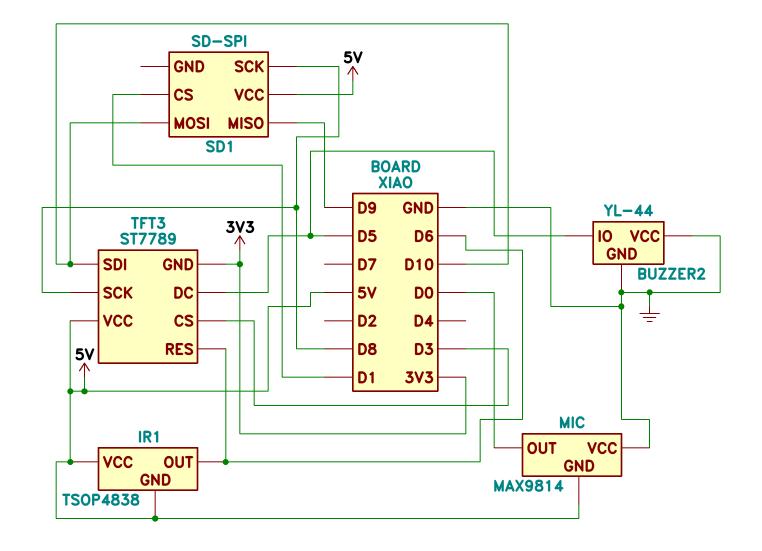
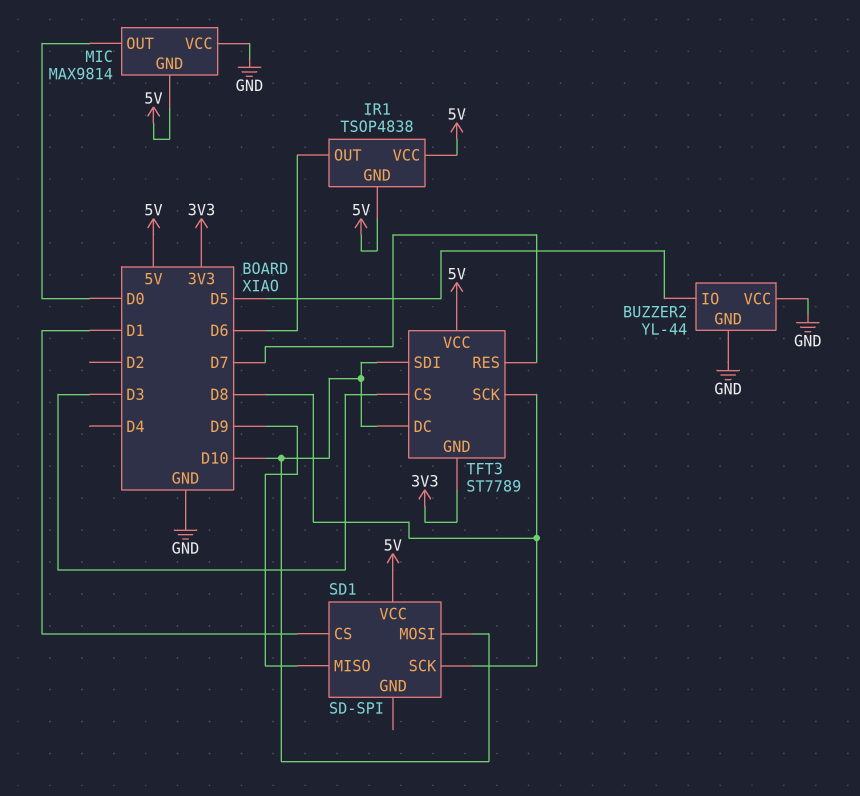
TFT3 pin DC: D5 -> D10
TFT3 pin RES: D6 -> D7

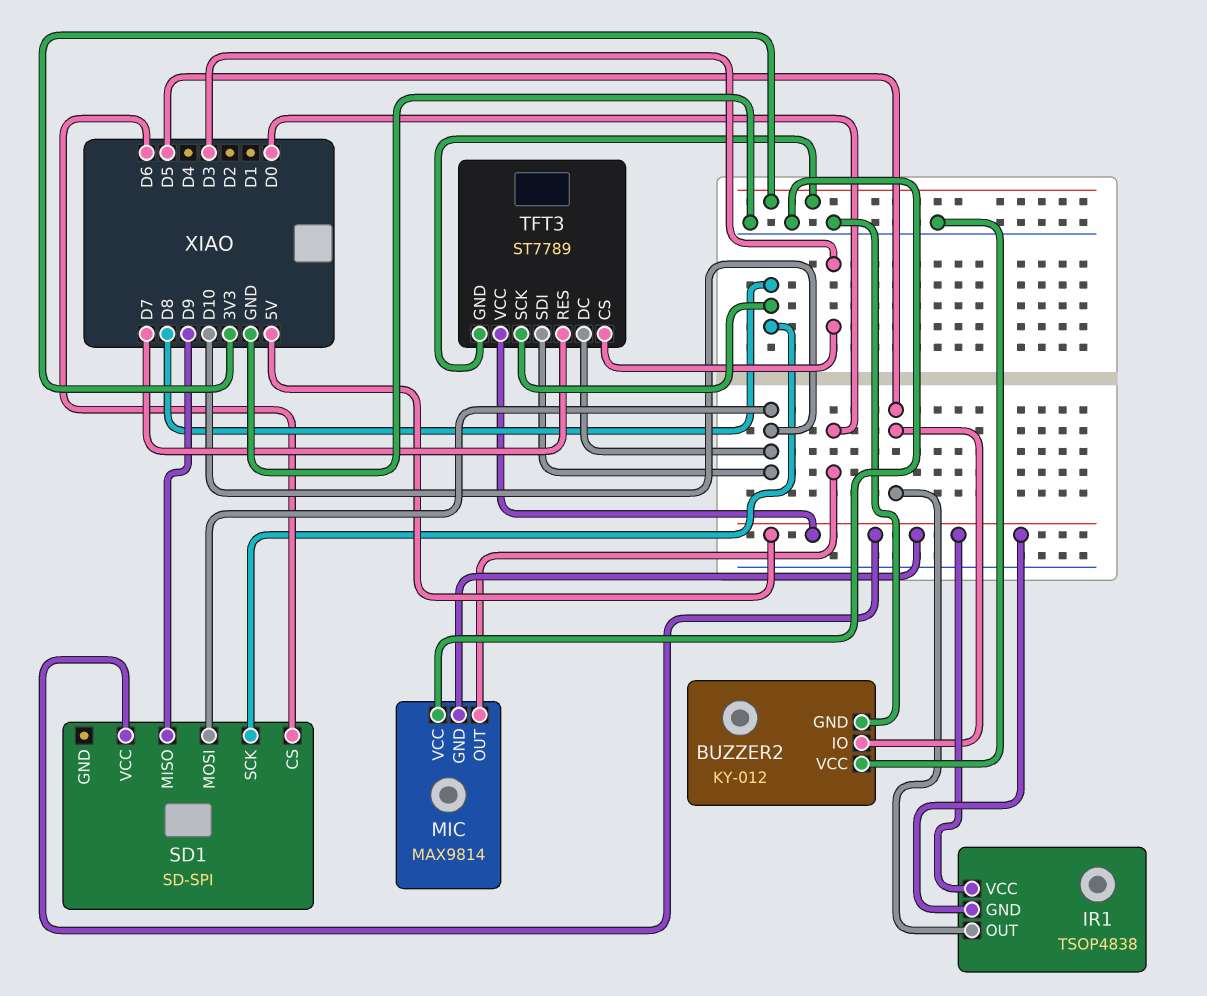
BUZZER2: YL-44 -> KY-012
IR1 pin OUT: D6 -> D5
SD1 pin CS: D1 -> D6

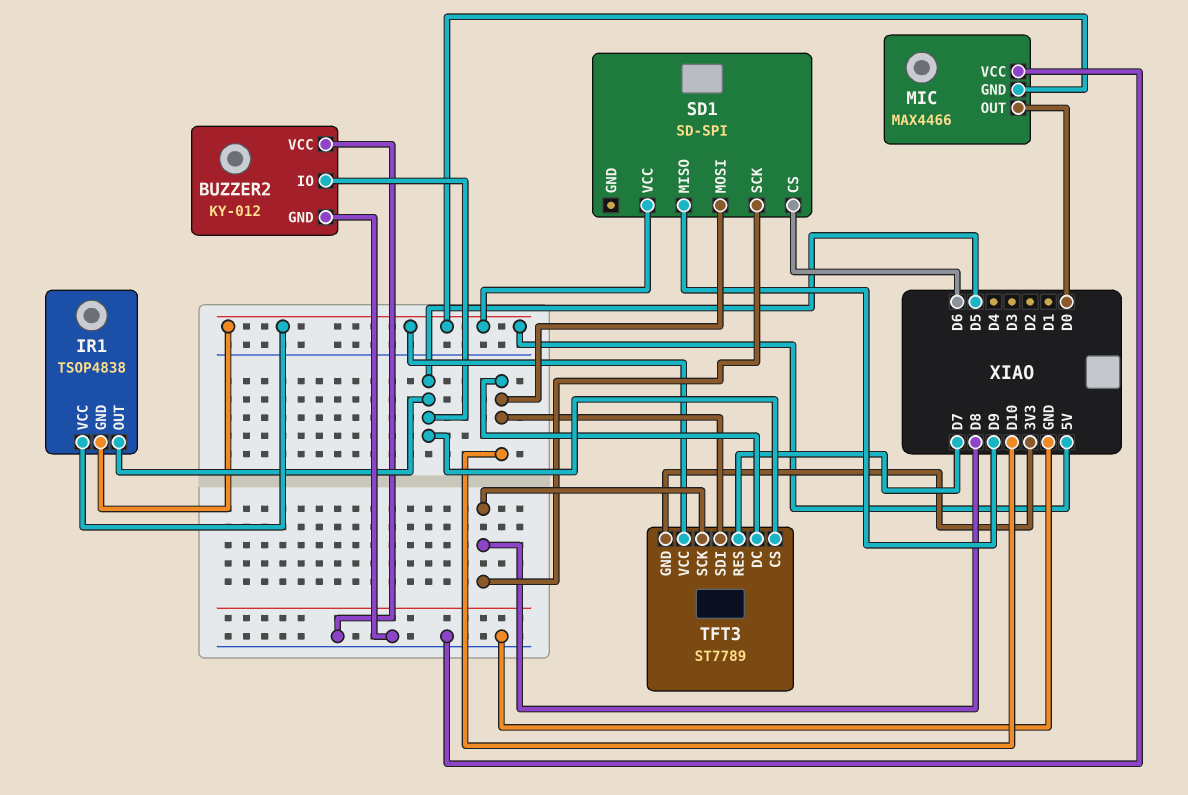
MIC: MAX9814 -> MAX4466
TFT3 pin CS: D3 -> D5

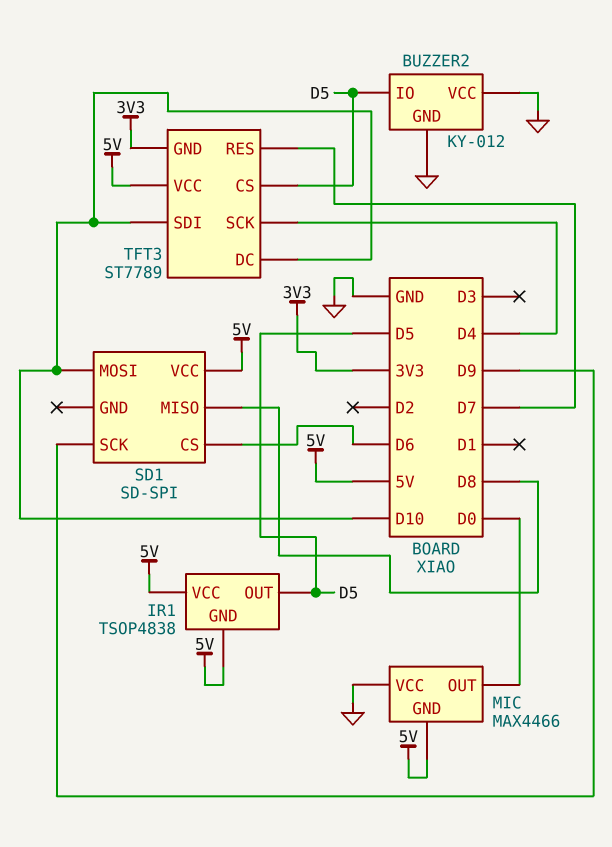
SD1 pin MISO: D9 -> D8
SD1 pin SCK: D8 -> D9
TFT3 pin SCK: D8 -> D4

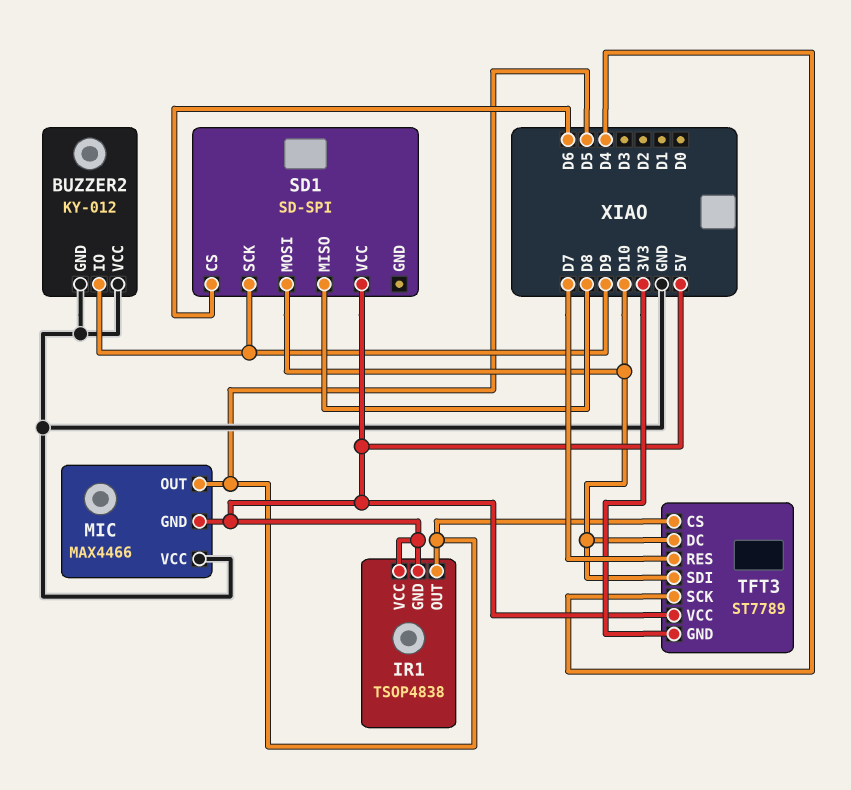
BUZZER2 pin IO: D5 -> D9
MIC pin OUT: D0 -> D5

